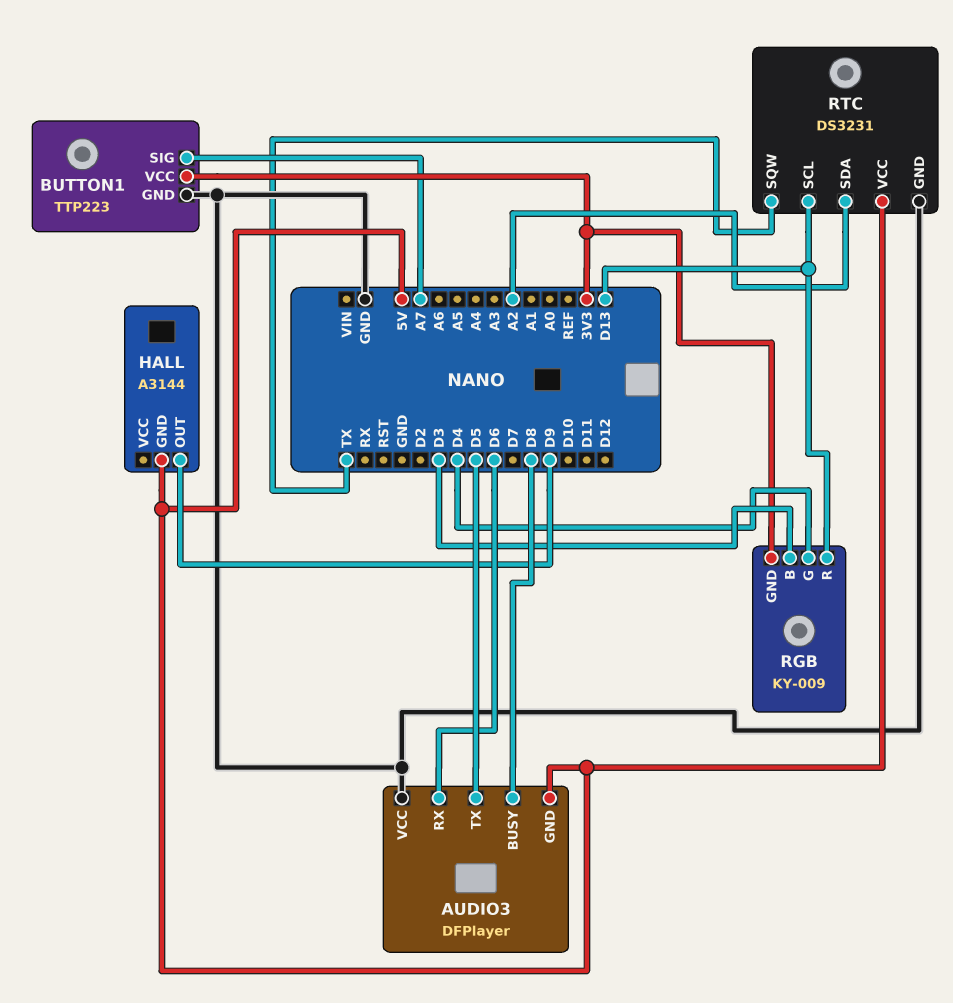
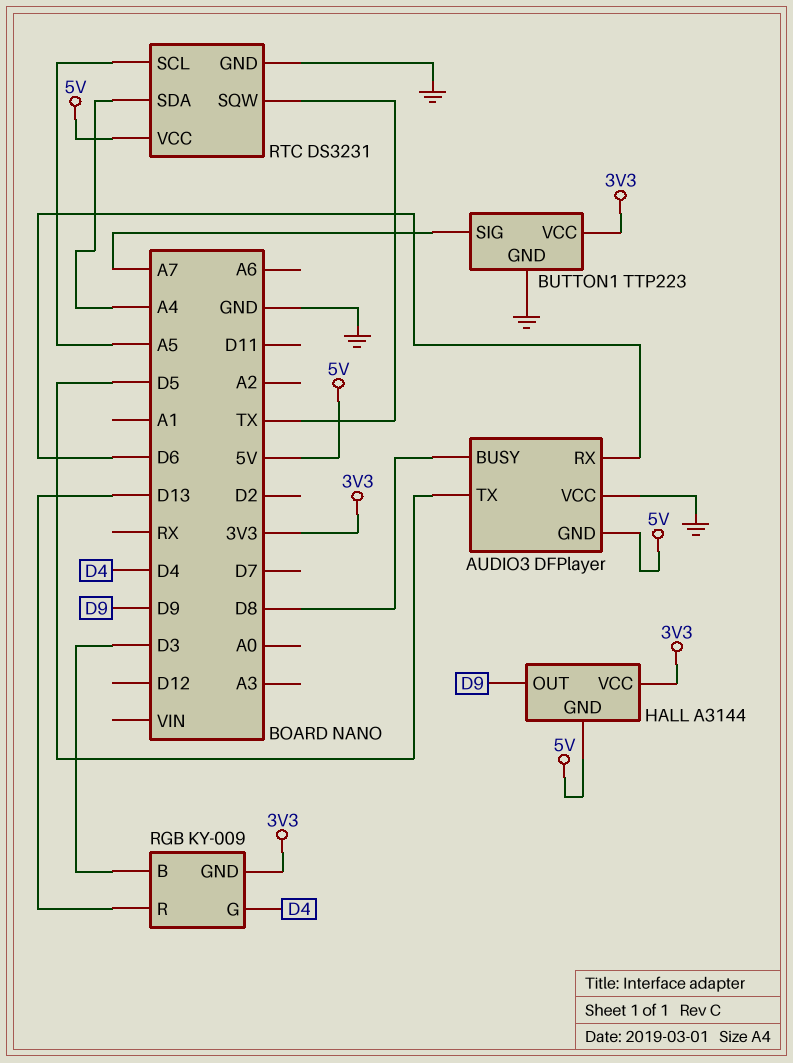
HALL pin VCC: none -> 3V3
RTC pin SCL: D13 -> A5
RTC pin SDA: A2 -> A4

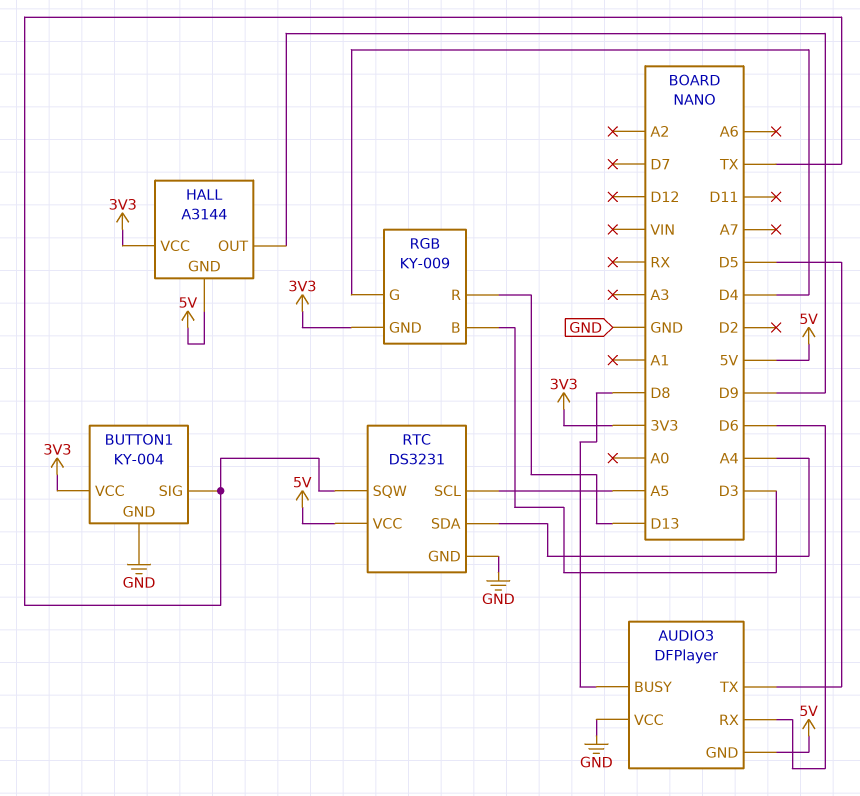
BUTTON1: TTP223 -> KY-004
BUTTON1 pin SIG: A7 -> TX

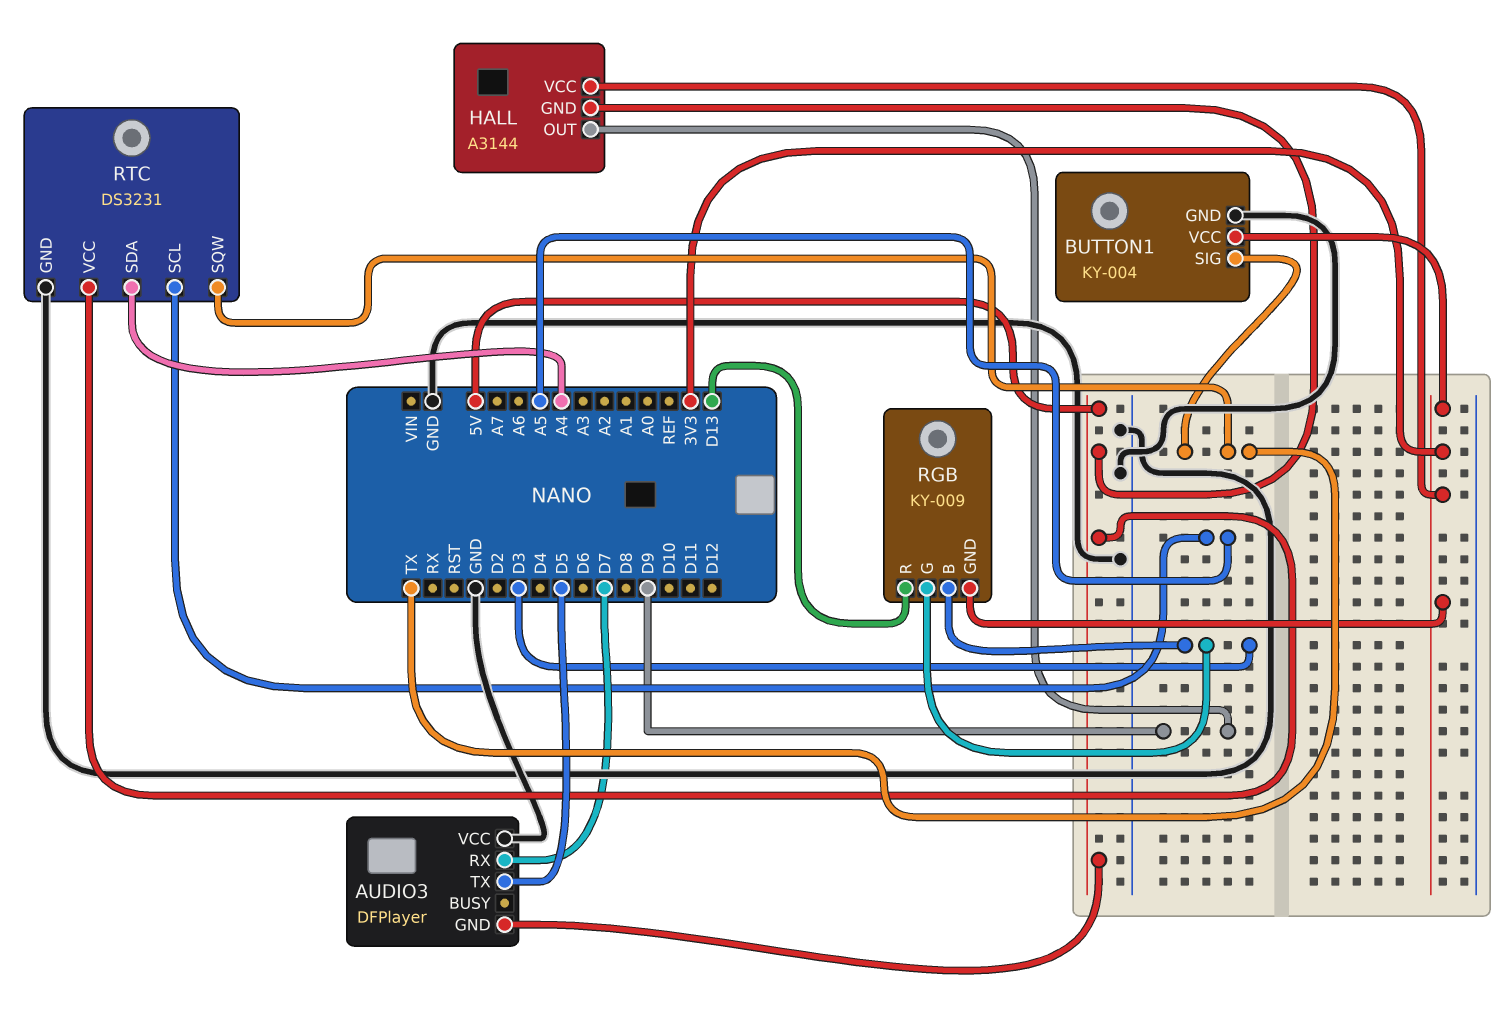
AUDIO3 pin BUSY: D8 -> none
AUDIO3 pin RX: D6 -> D7
RGB pin G: D4 -> D3

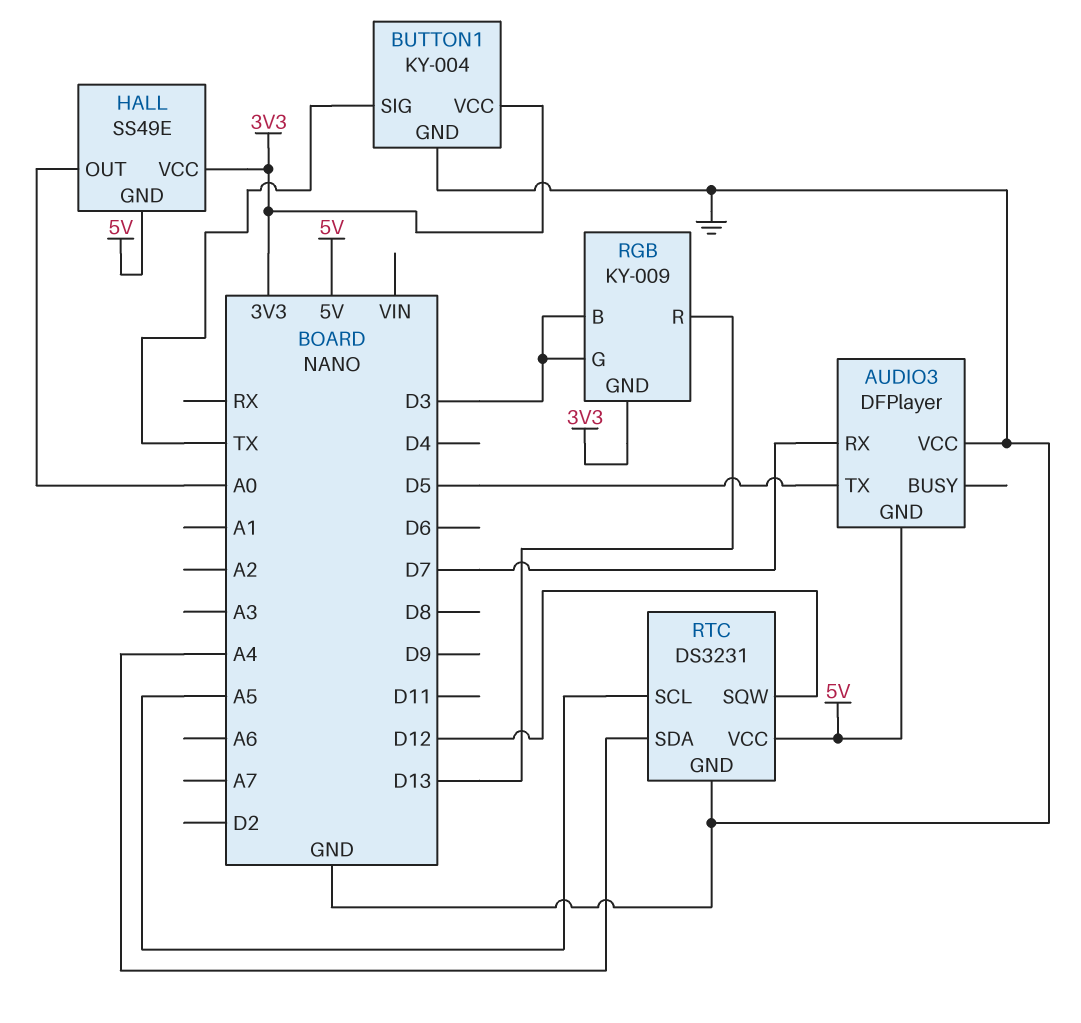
HALL: A3144 -> SS49E
HALL pin OUT: D9 -> A0
RTC pin SQW: TX -> D12

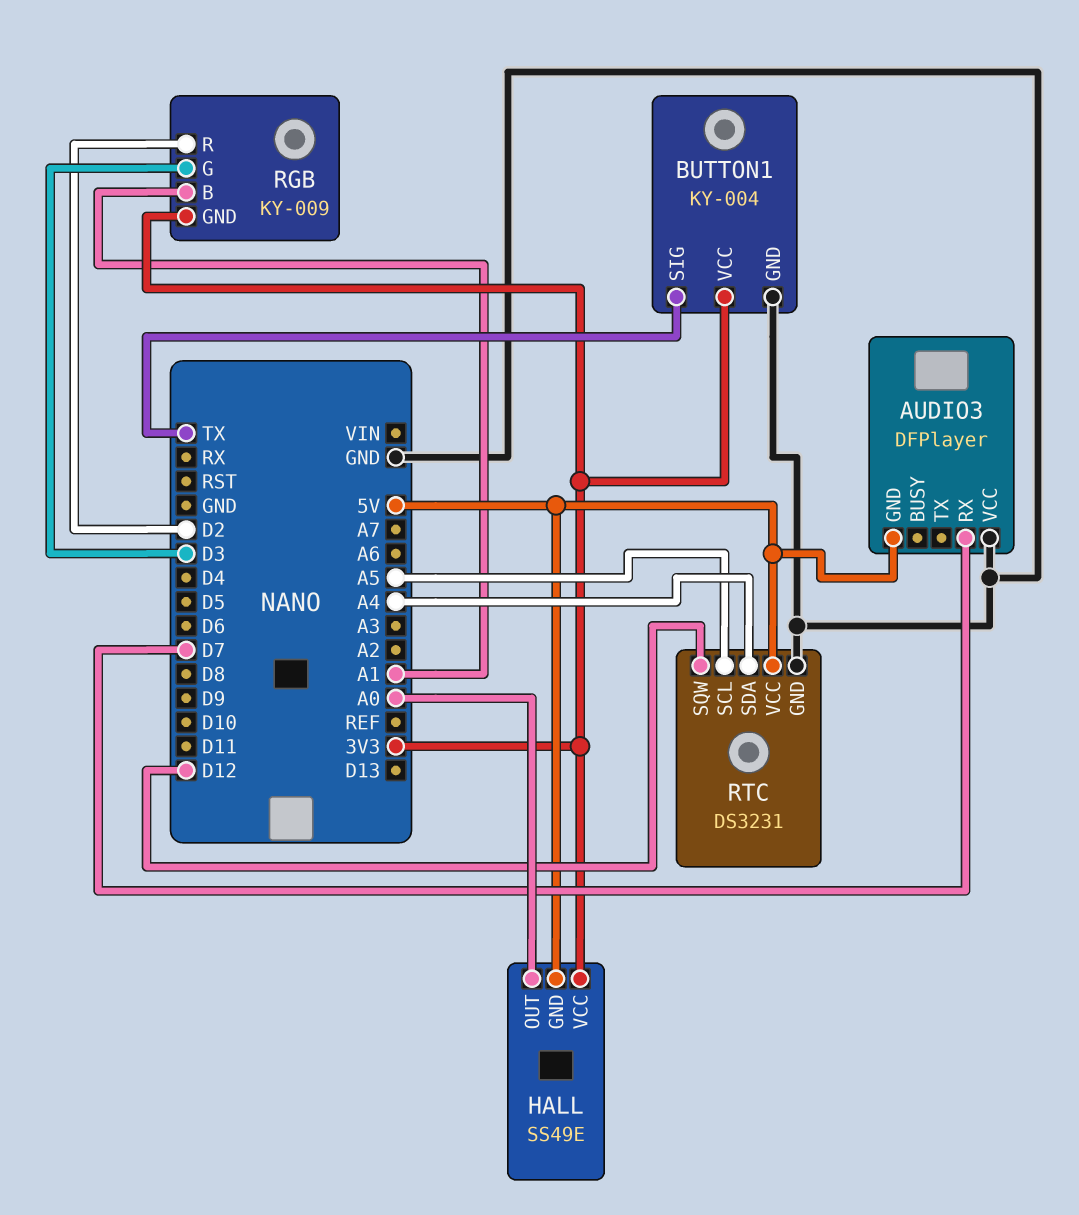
AUDIO3 pin TX: D5 -> none
RGB pin B: D3 -> A1
RGB pin R: D13 -> D2

